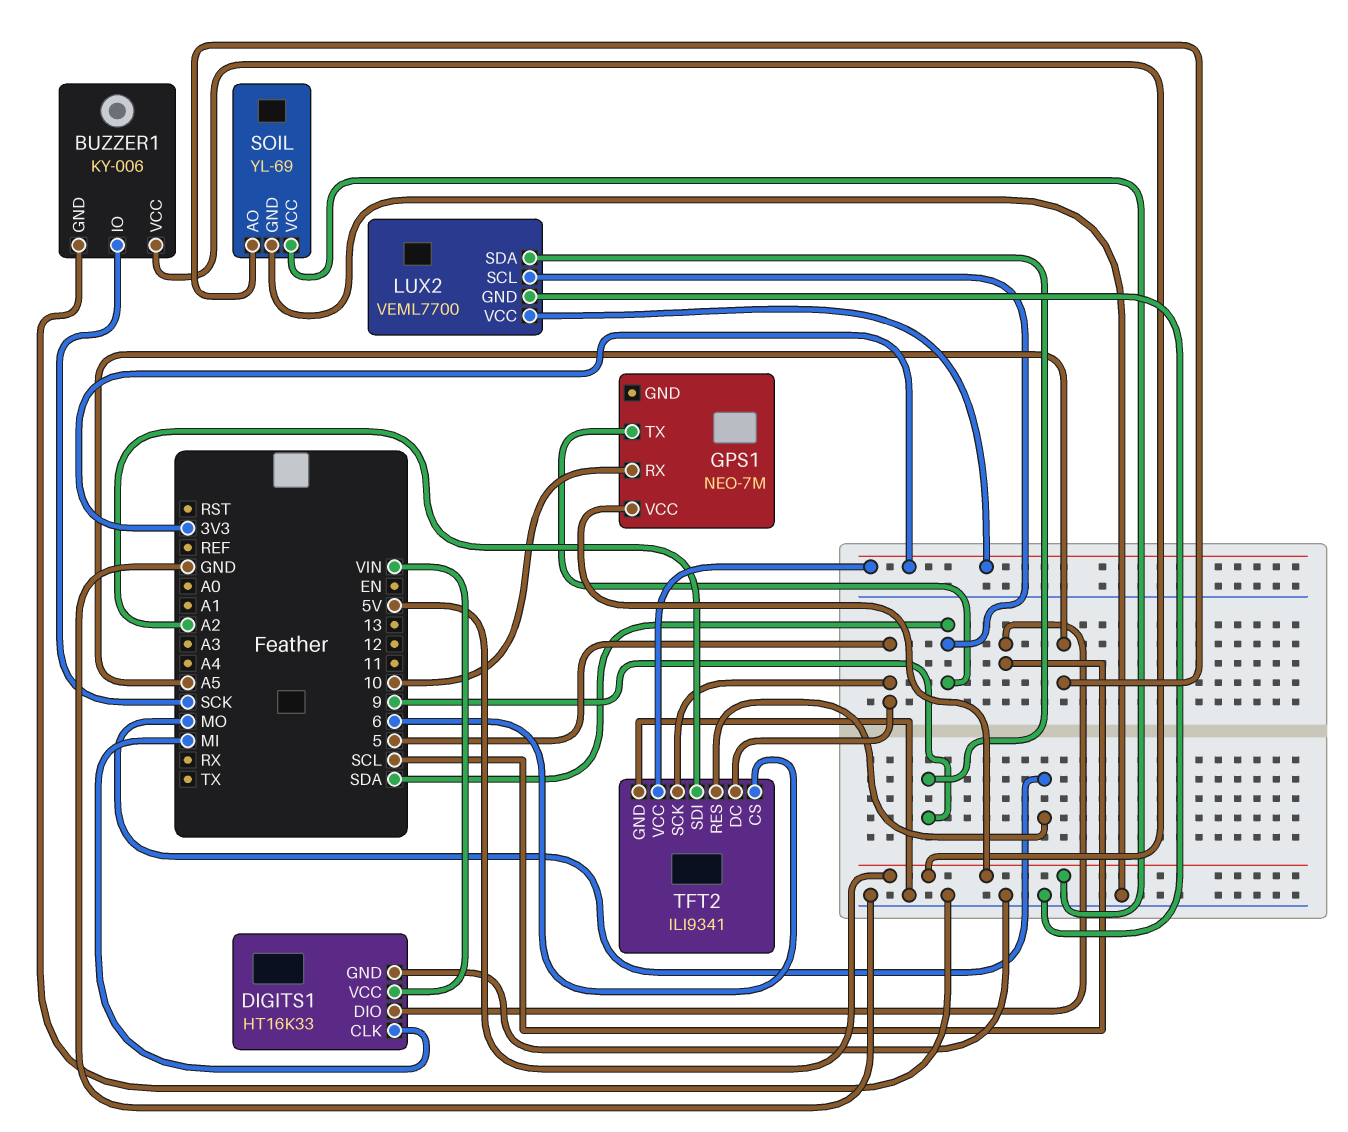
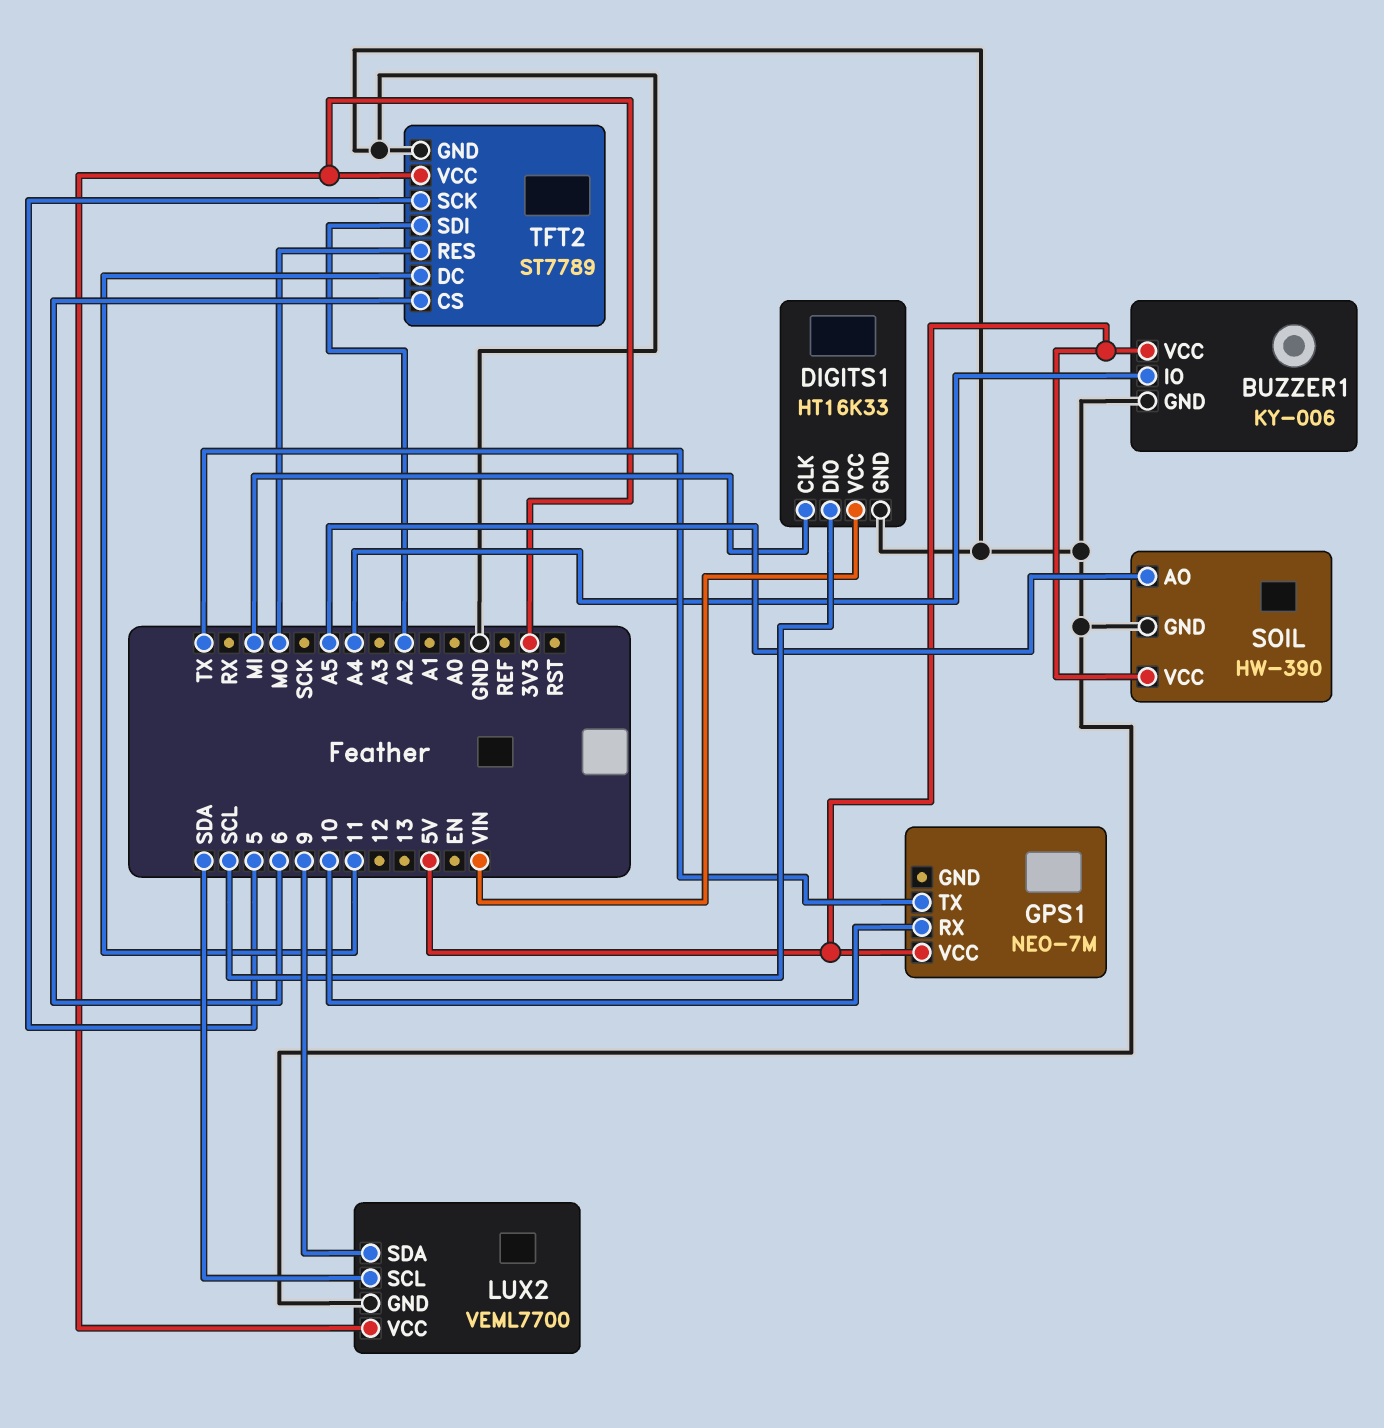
BUZZER1 pin IO: SCK -> A4
GPS1 pin TX: SDA -> TX
SOIL: YL-69 -> HW-390
TFT2: ILI9341 -> ST7789
TFT2 pin DC: 5 -> 11

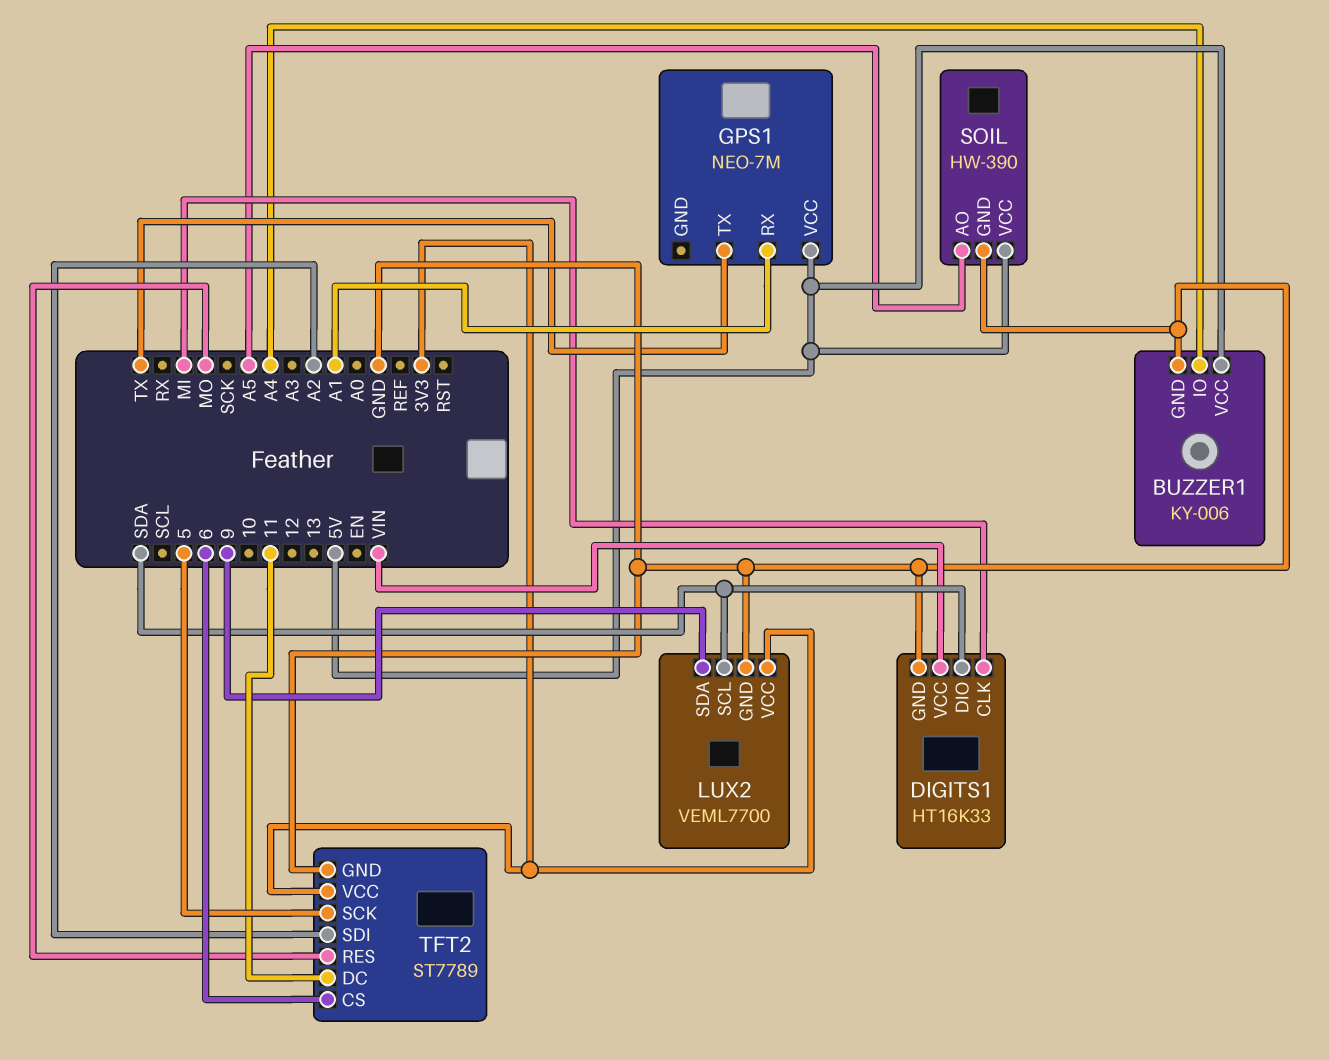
DIGITS1 pin DIO: SCL -> SDA
GPS1 pin RX: 10 -> A1

